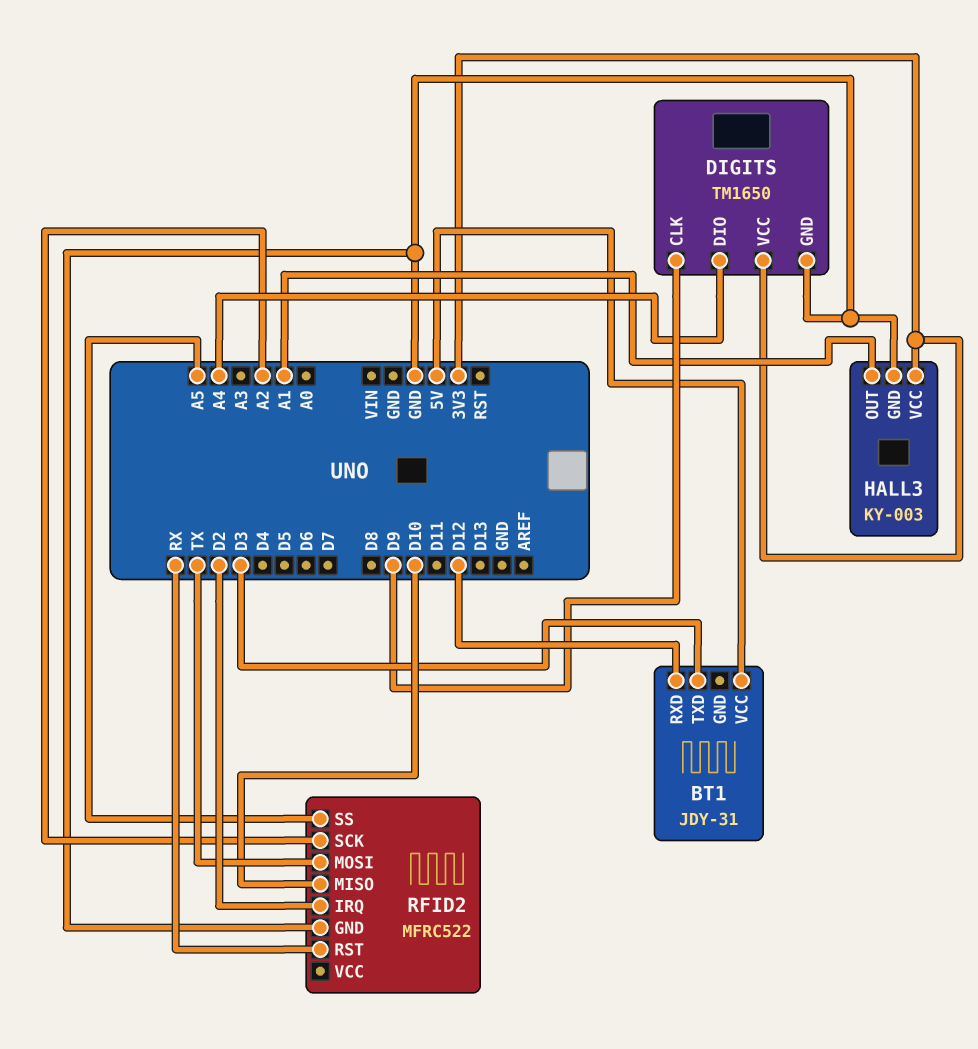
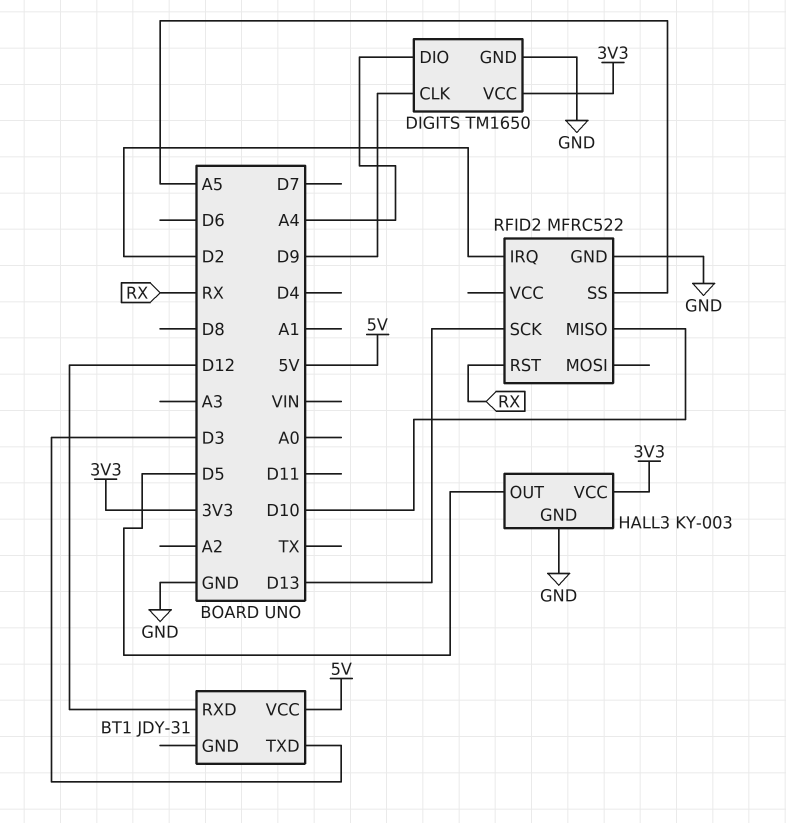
HALL3 pin OUT: A1 -> D5
RFID2 pin MOSI: TX -> none
RFID2 pin SCK: A2 -> D13

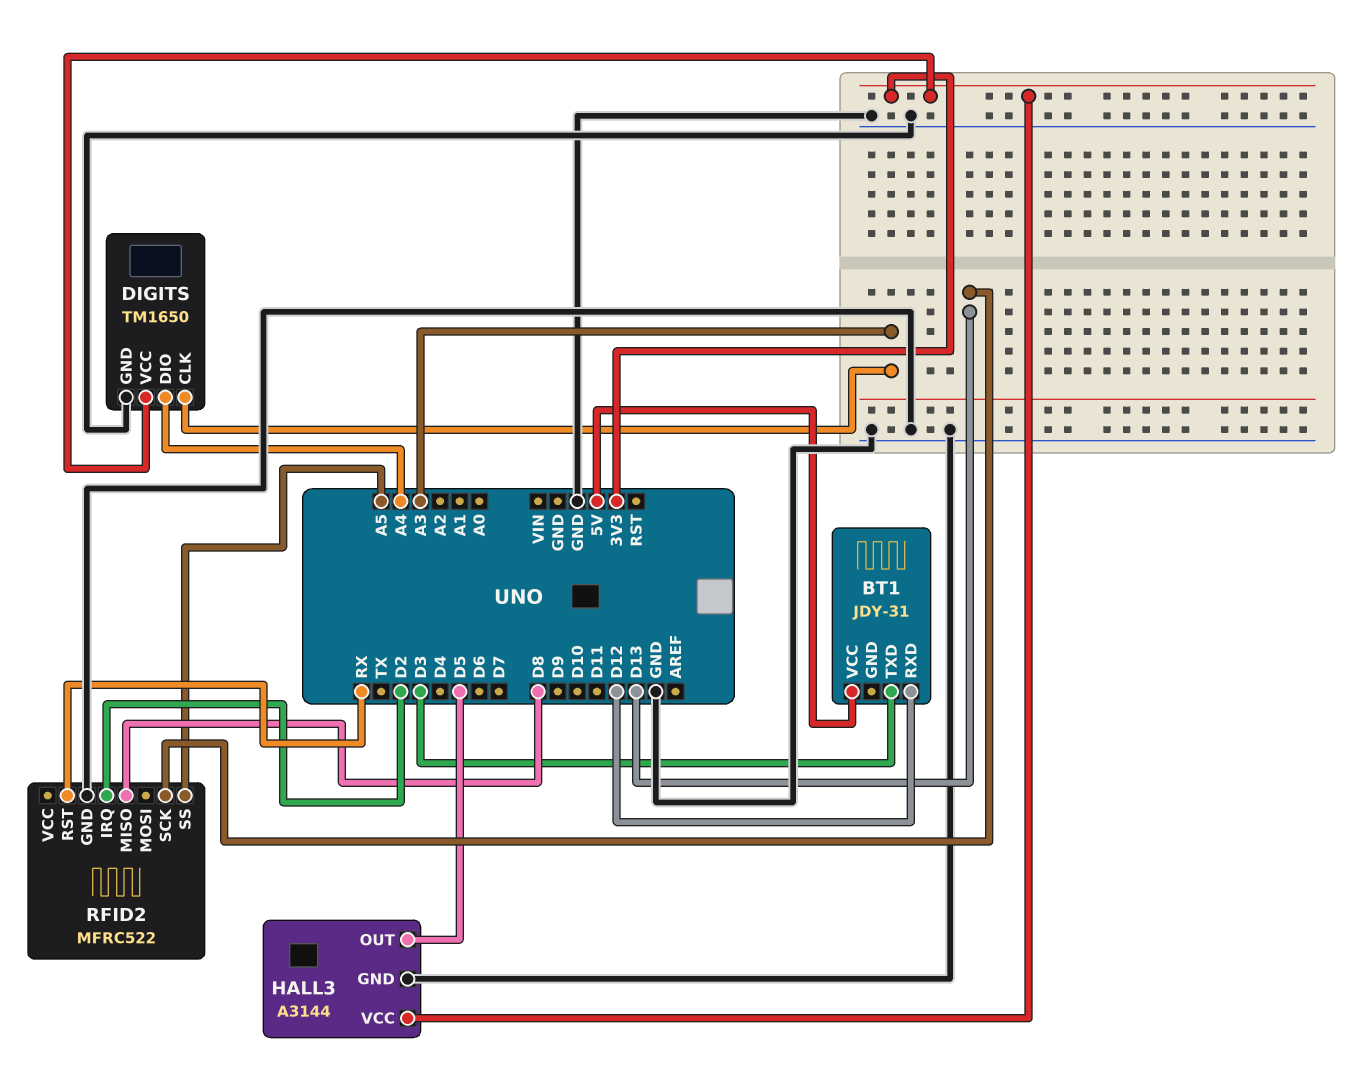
DIGITS pin CLK: D9 -> A3
HALL3: KY-003 -> A3144
RFID2 pin MISO: D10 -> D8

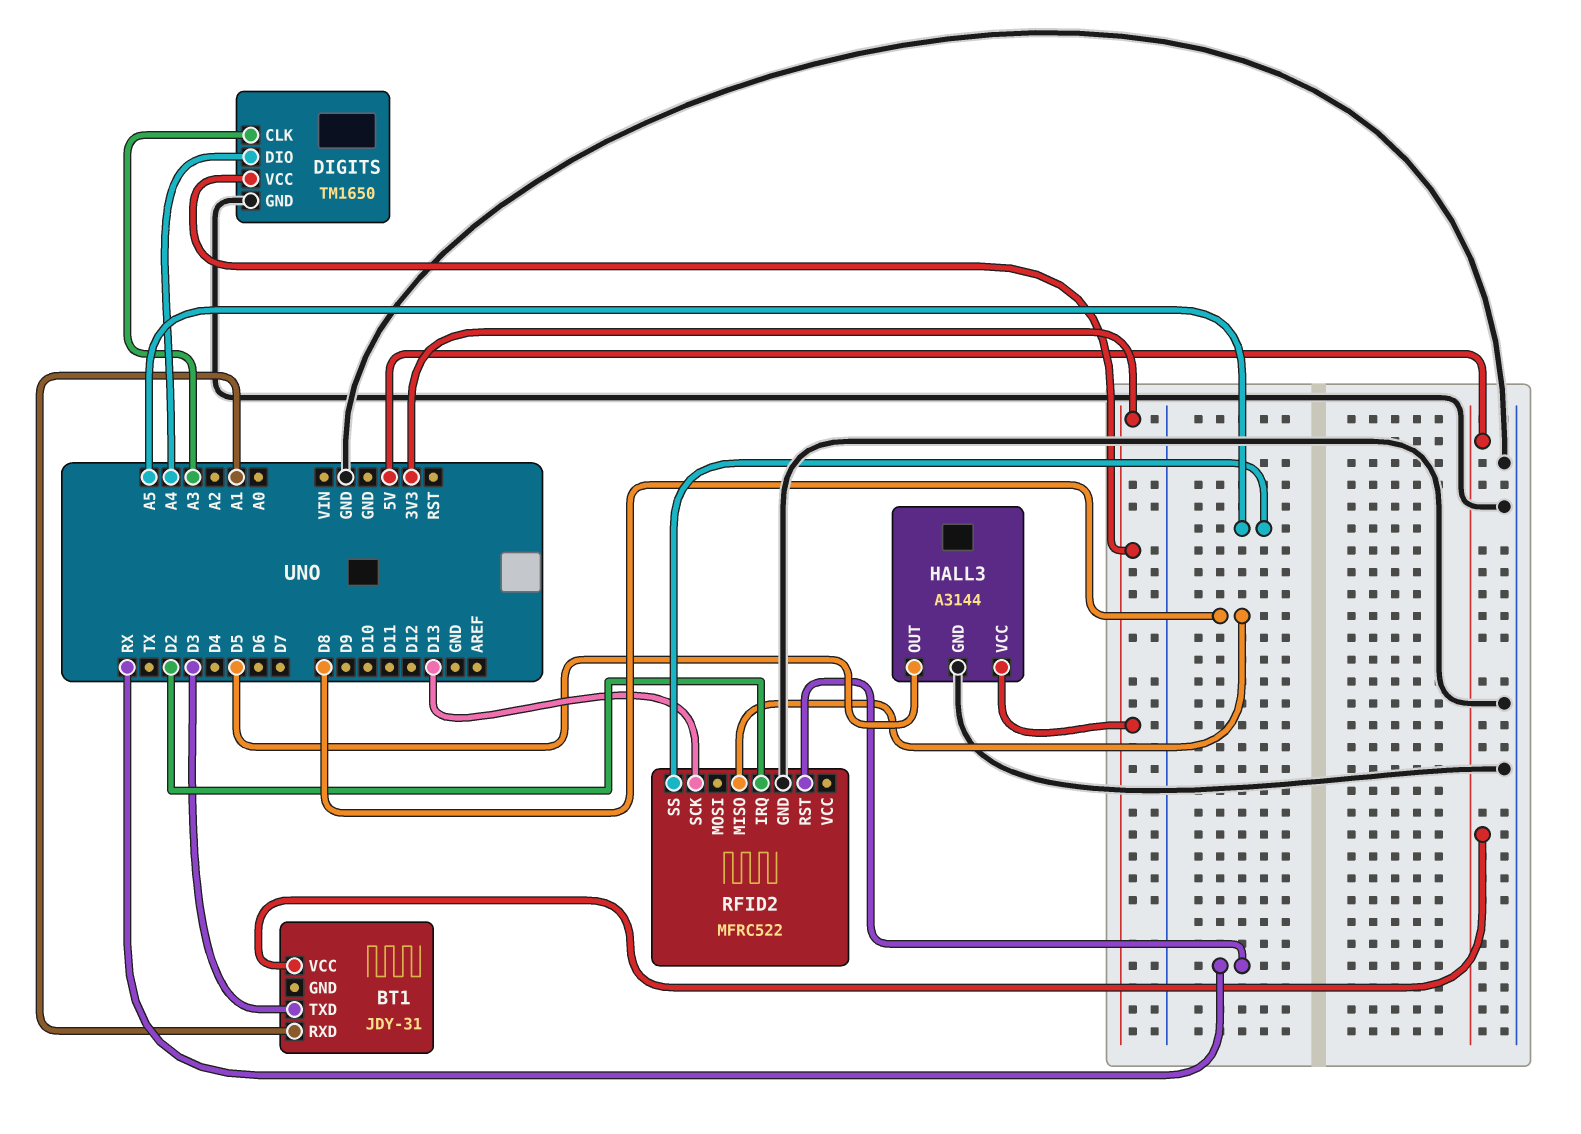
BT1 pin RXD: D12 -> A1

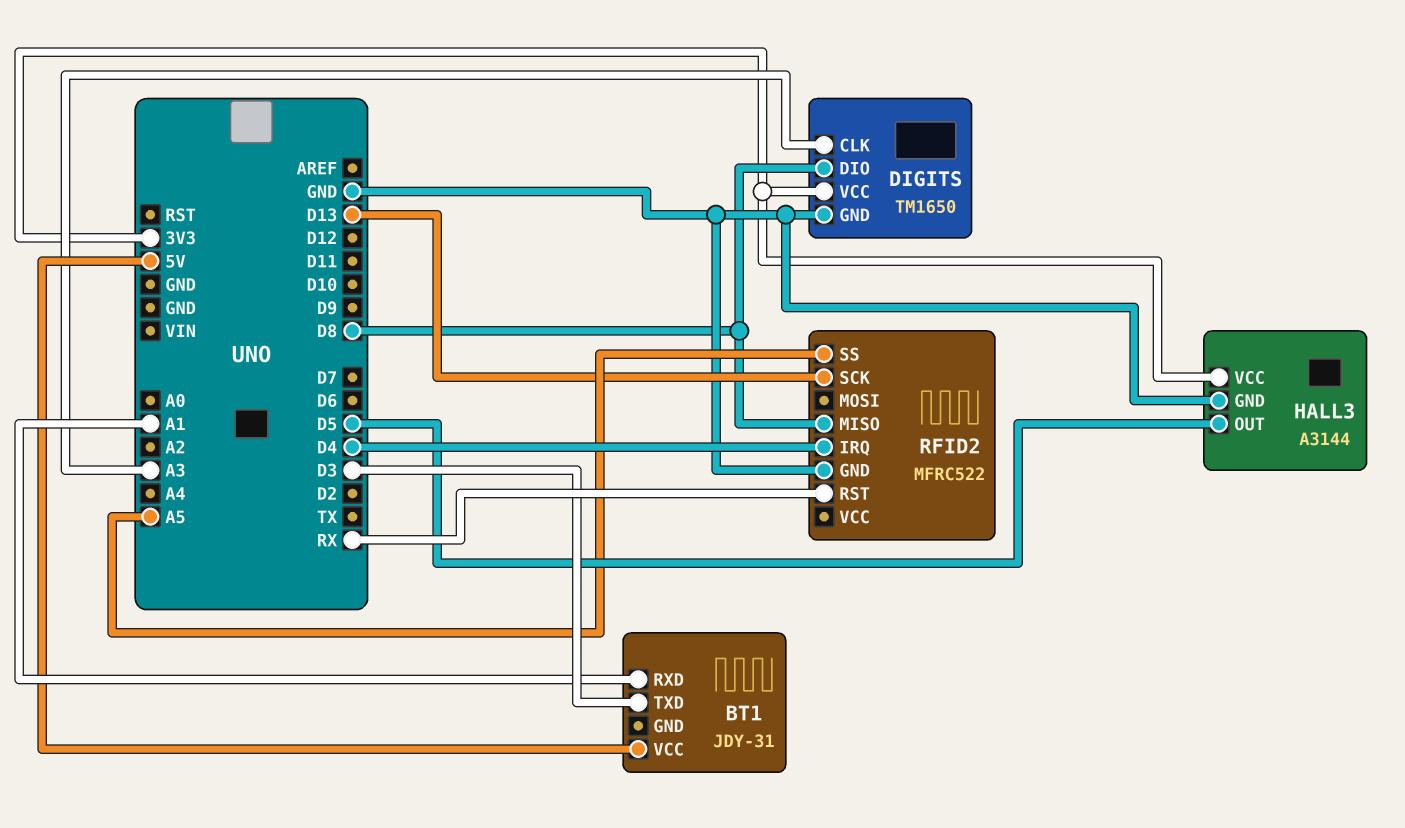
DIGITS pin DIO: A4 -> D8
RFID2 pin IRQ: D2 -> D4

